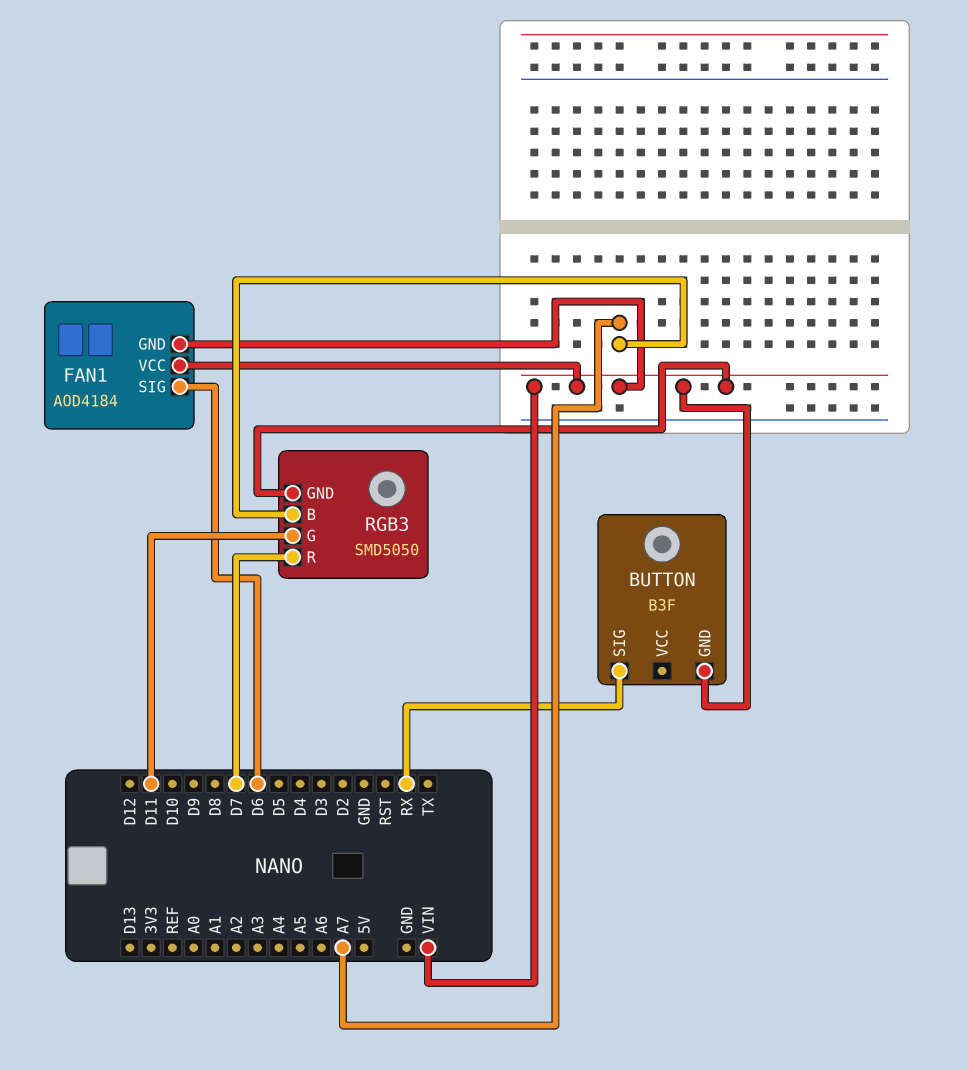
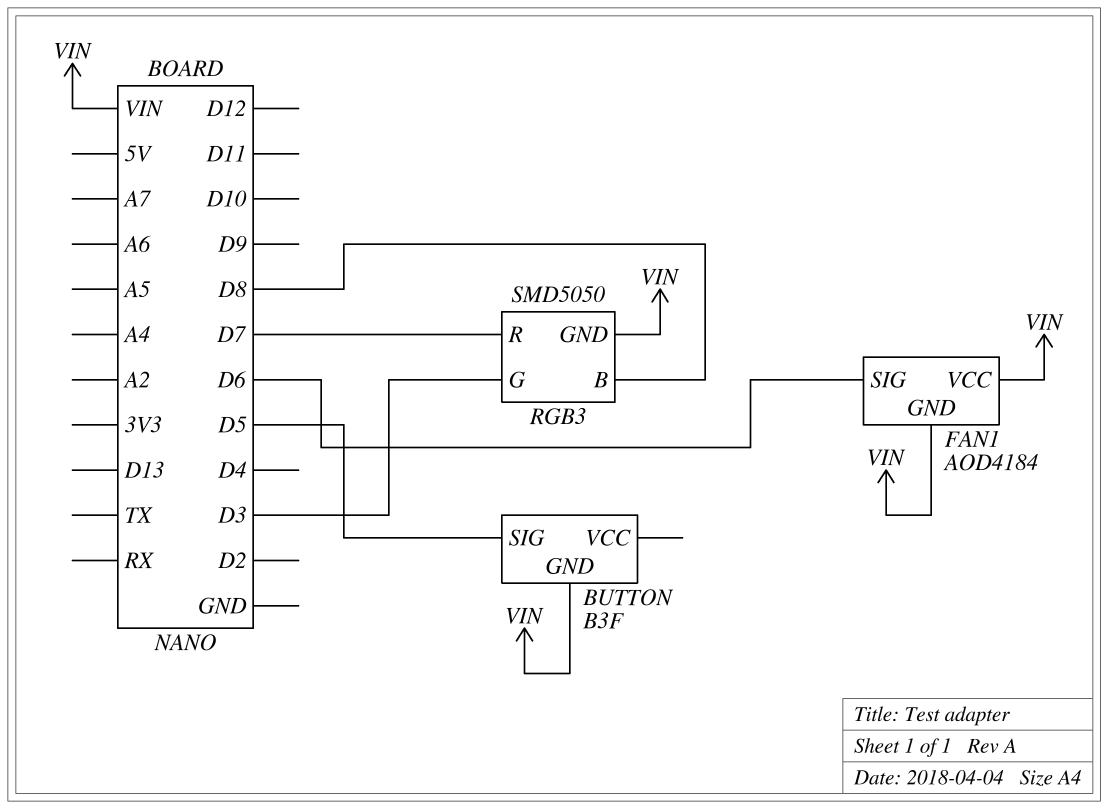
BUTTON pin SIG: RX -> D5
RGB3 pin B: A7 -> D8
RGB3 pin G: D11 -> D3

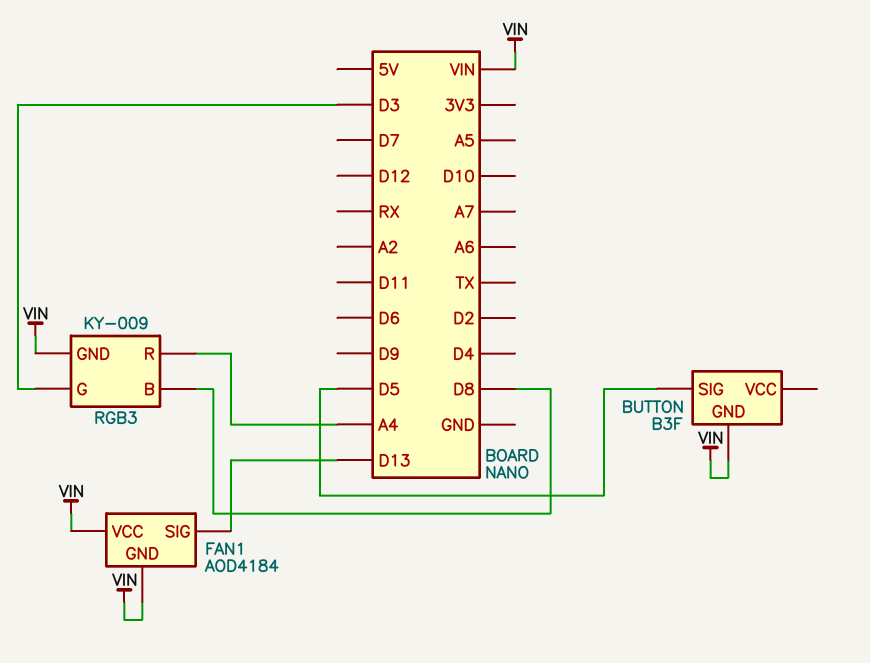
FAN1 pin SIG: D6 -> D13
RGB3: SMD5050 -> KY-009
RGB3 pin R: D7 -> A4

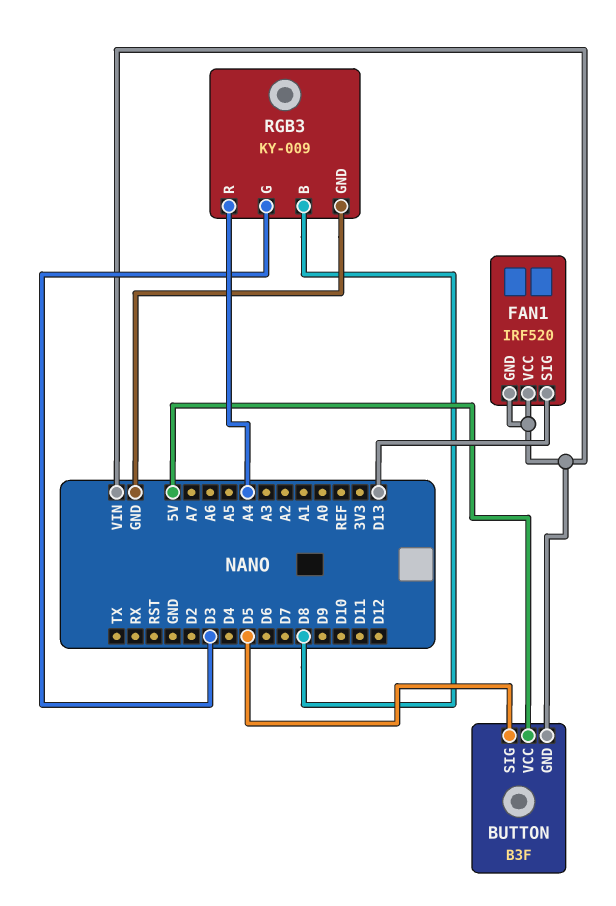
BUTTON pin VCC: none -> 5V
FAN1: AOD4184 -> IRF520
RGB3 pin GND: VIN -> GND

